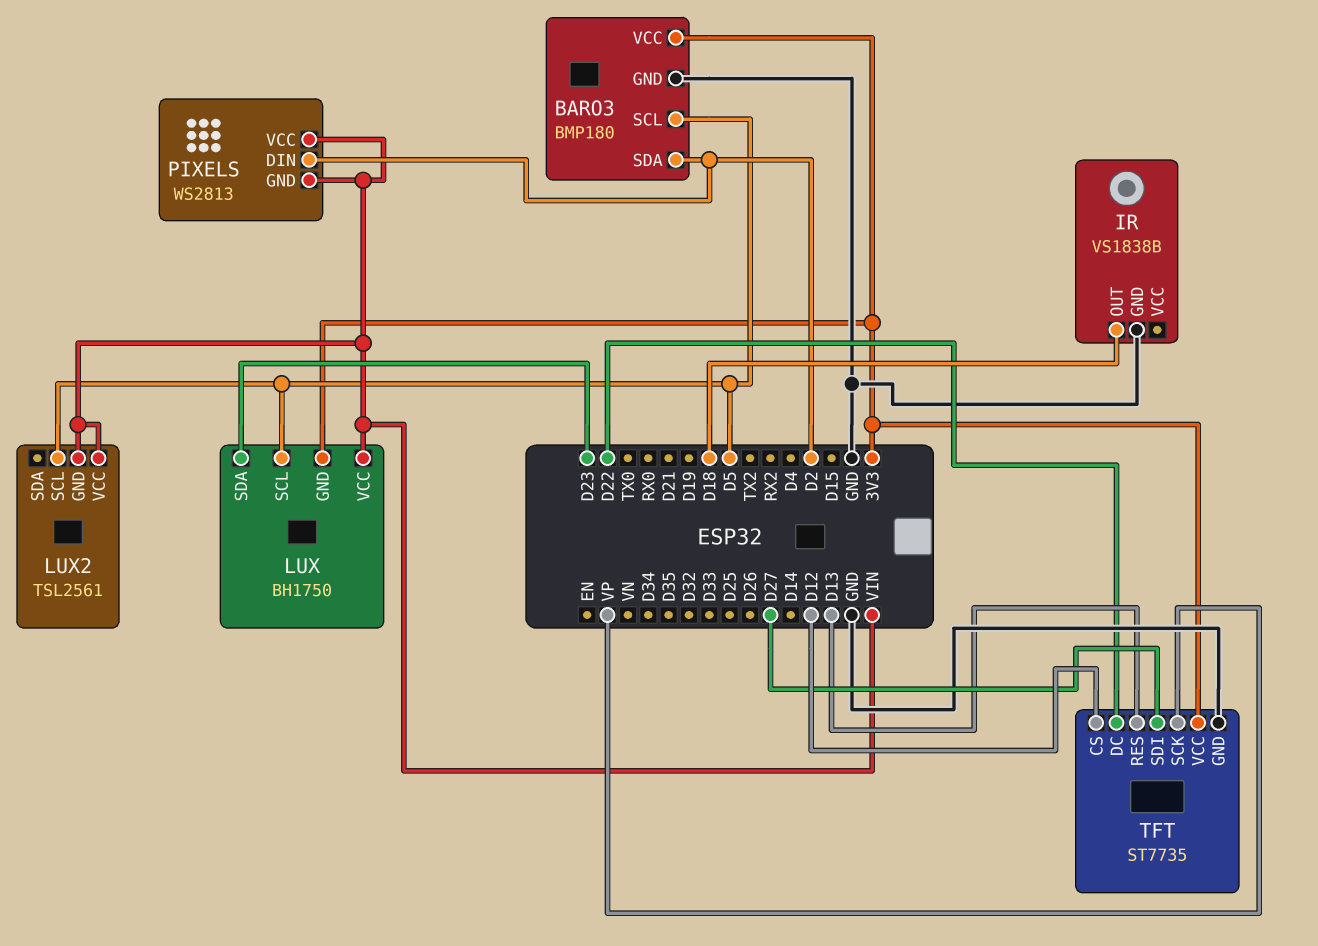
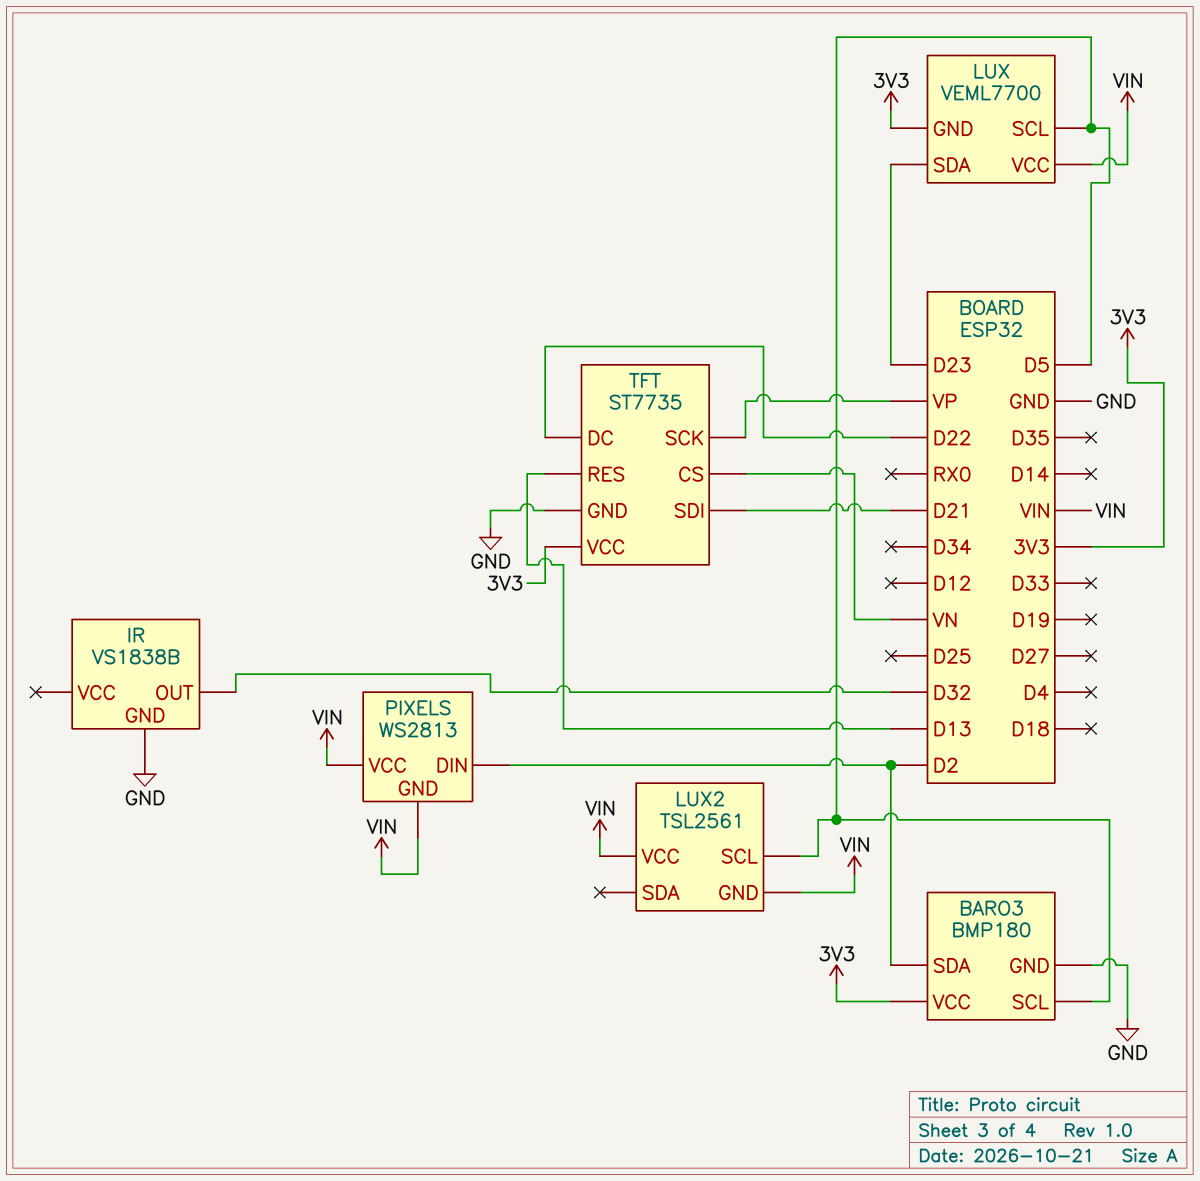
IR pin OUT: D18 -> D32
LUX: BH1750 -> VEML7700
TFT pin CS: D12 -> VN
TFT pin SDI: D27 -> D21

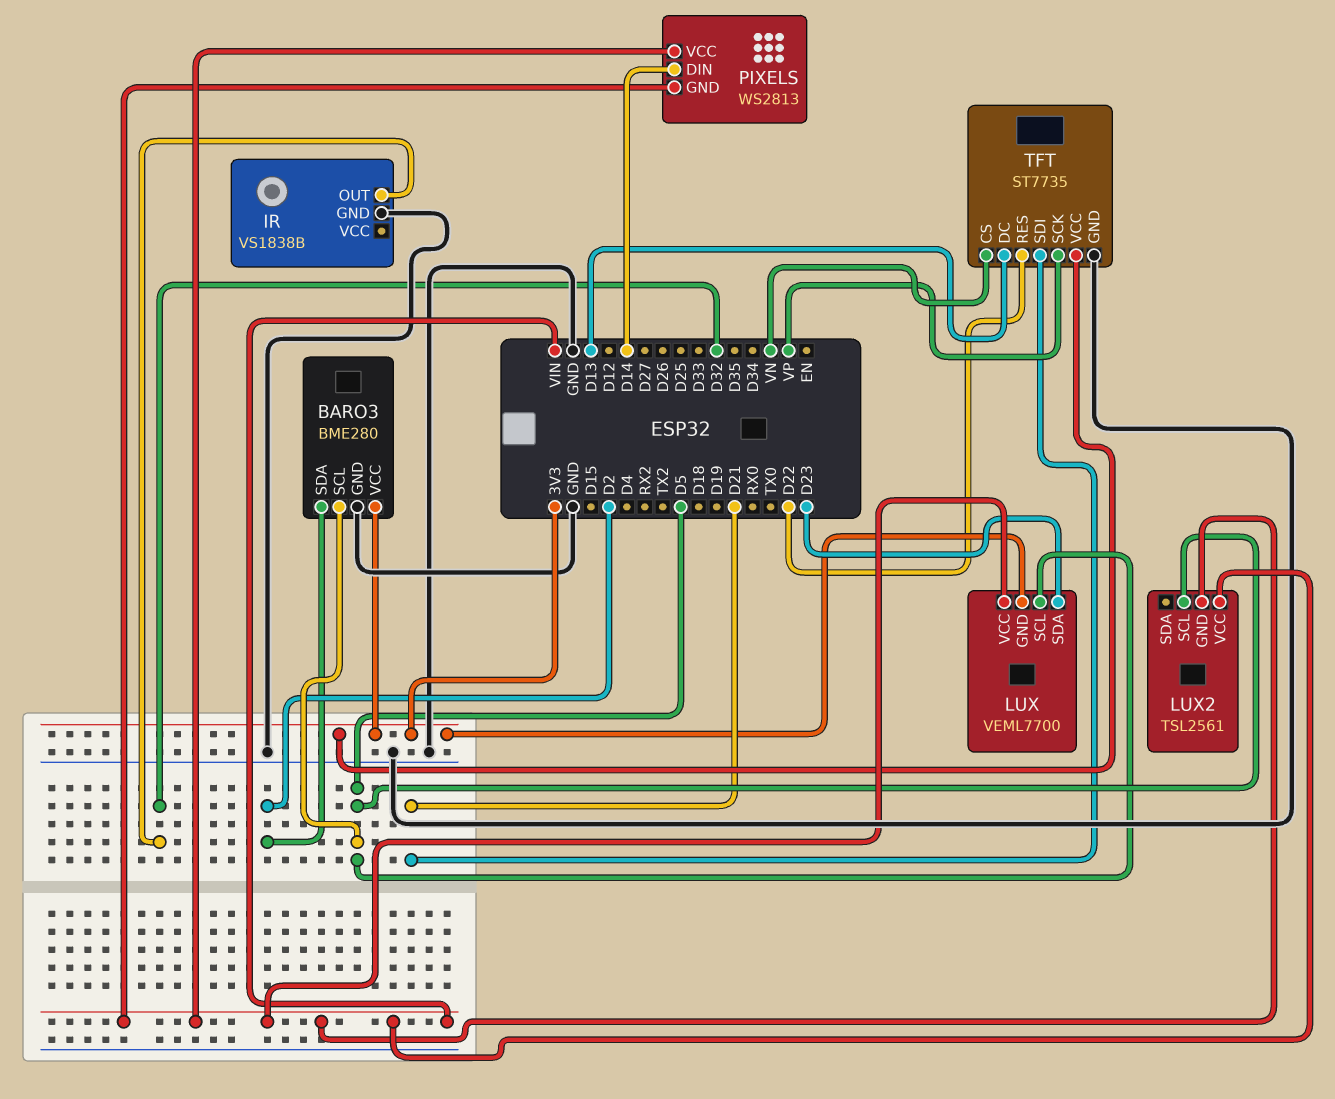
BARO3: BMP180 -> BME280
PIXELS pin DIN: D2 -> D14
TFT pin DC: D22 -> D13
TFT pin RES: D13 -> D22

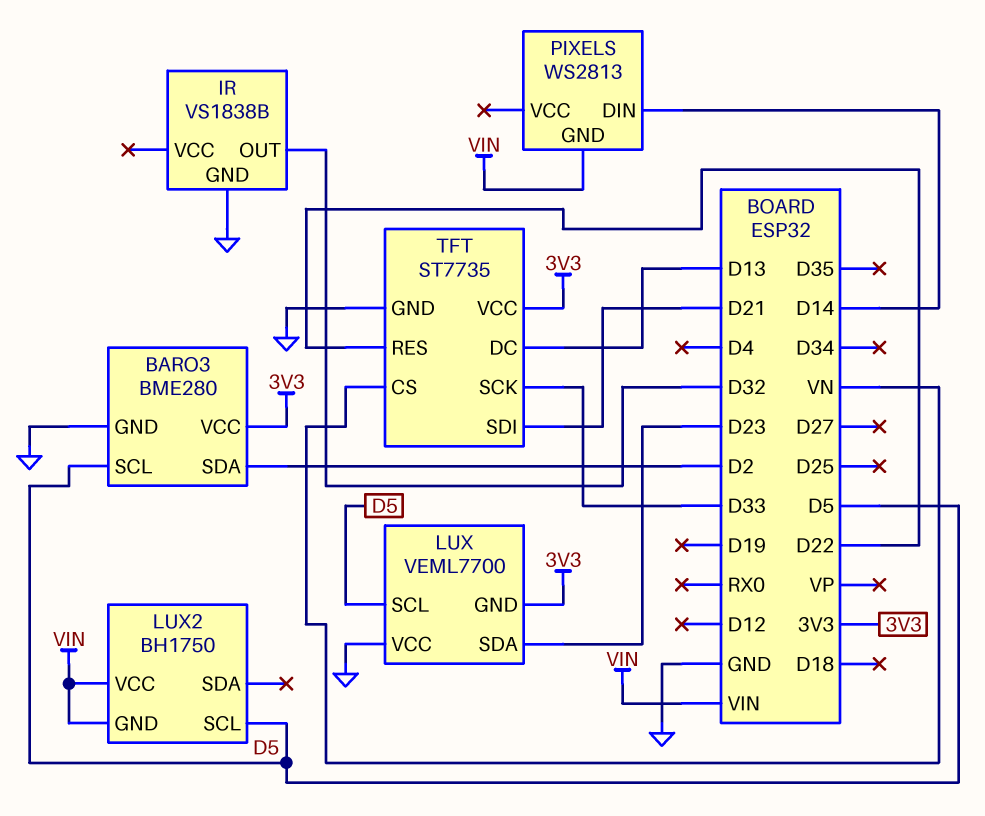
LUX pin VCC: VIN -> GND
LUX2: TSL2561 -> BH1750
PIXELS pin VCC: VIN -> none
TFT pin SCK: VP -> D33

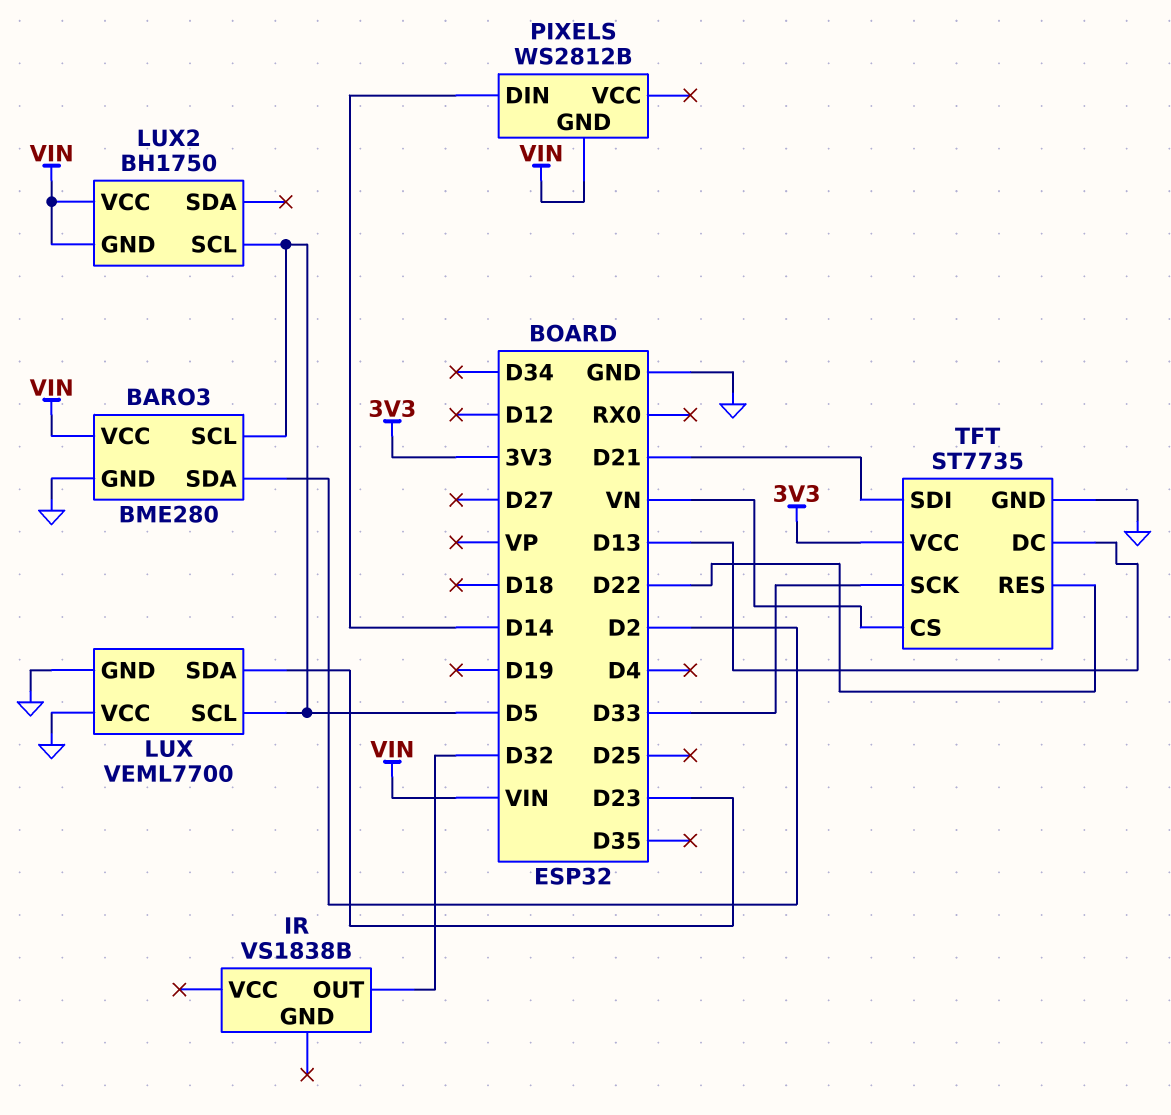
BARO3 pin VCC: 3V3 -> VIN
IR pin GND: GND -> none
LUX pin GND: 3V3 -> GND
PIXELS: WS2813 -> WS2812B

